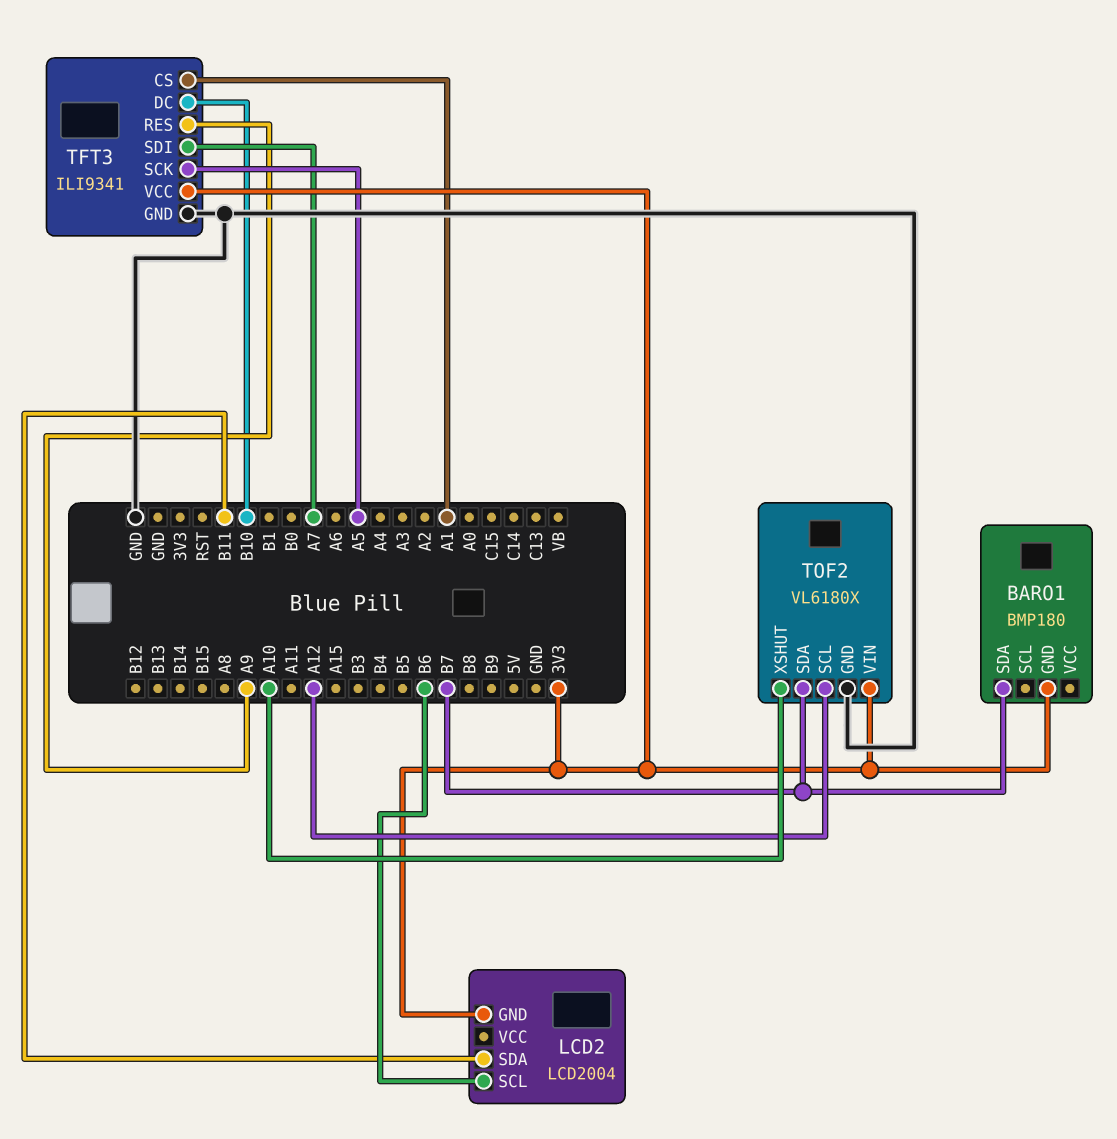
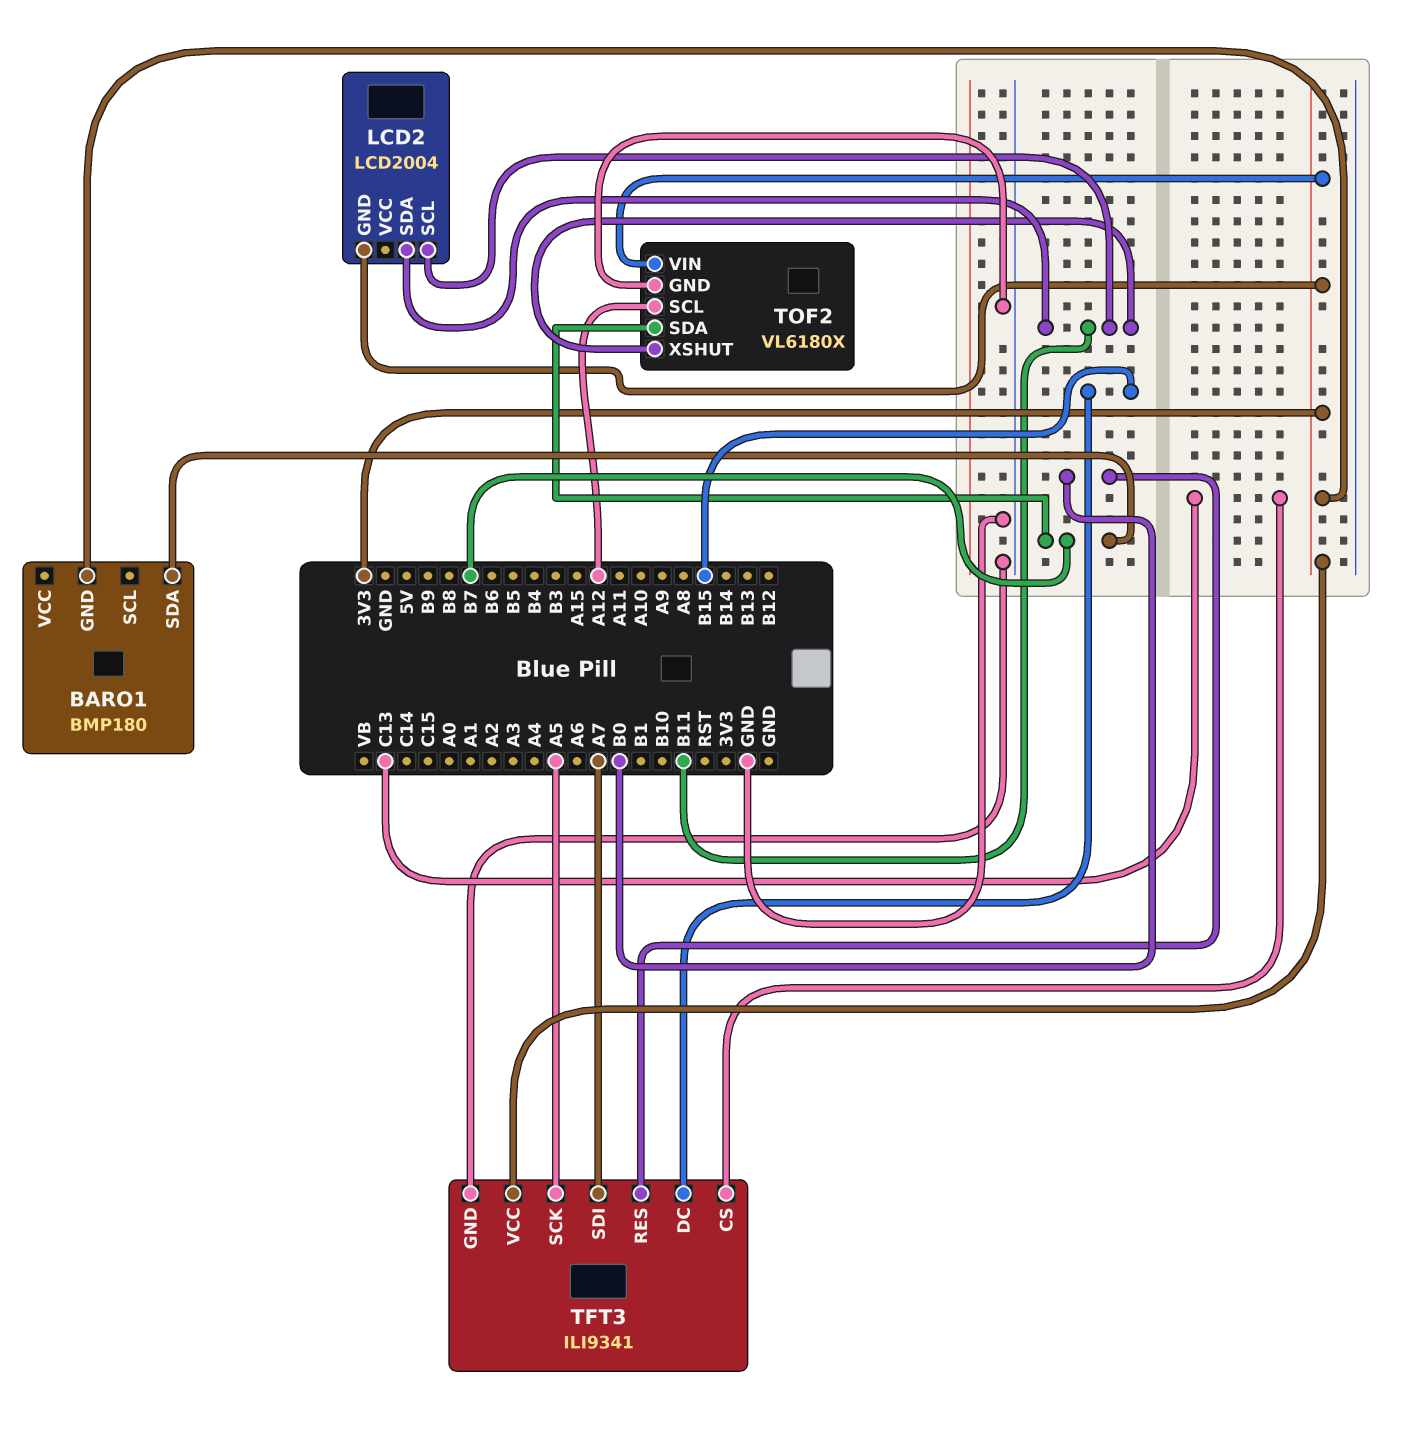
LCD2 pin SCL: B6 -> B11
TFT3 pin CS: A1 -> C13
TFT3 pin DC: B10 -> B15
TFT3 pin RES: A9 -> B0
TOF2 pin XSHUT: A10 -> B11

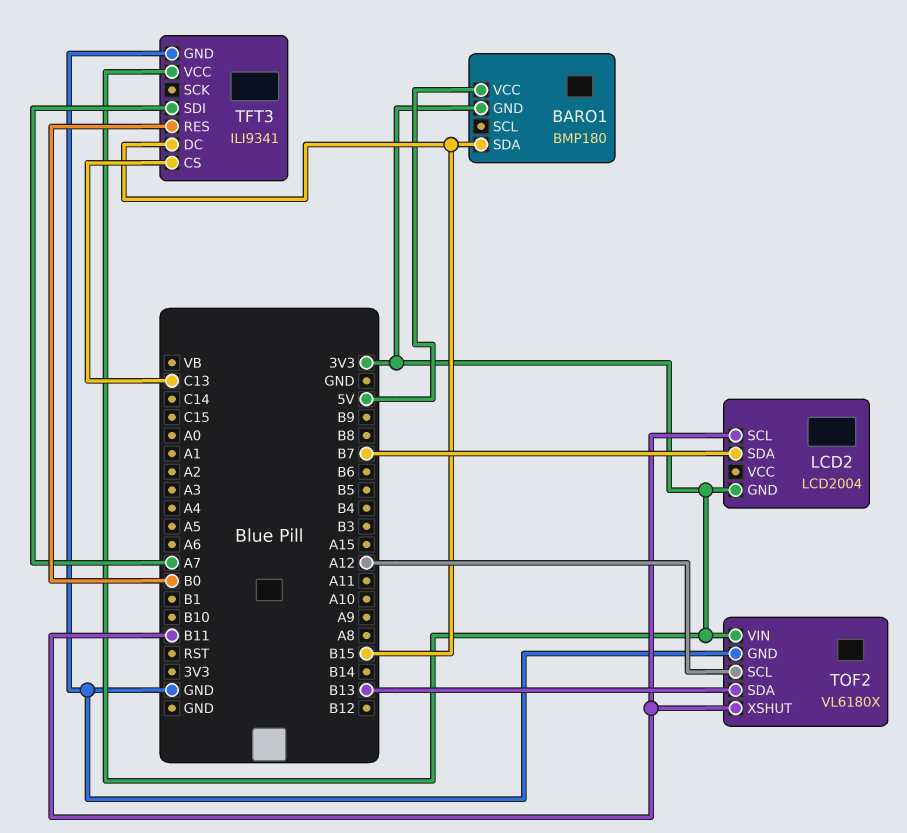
BARO1 pin SDA: B7 -> B15
BARO1 pin VCC: none -> 5V
LCD2 pin SDA: B11 -> B7
TFT3 pin SCK: A5 -> none
TOF2 pin SDA: B7 -> B13

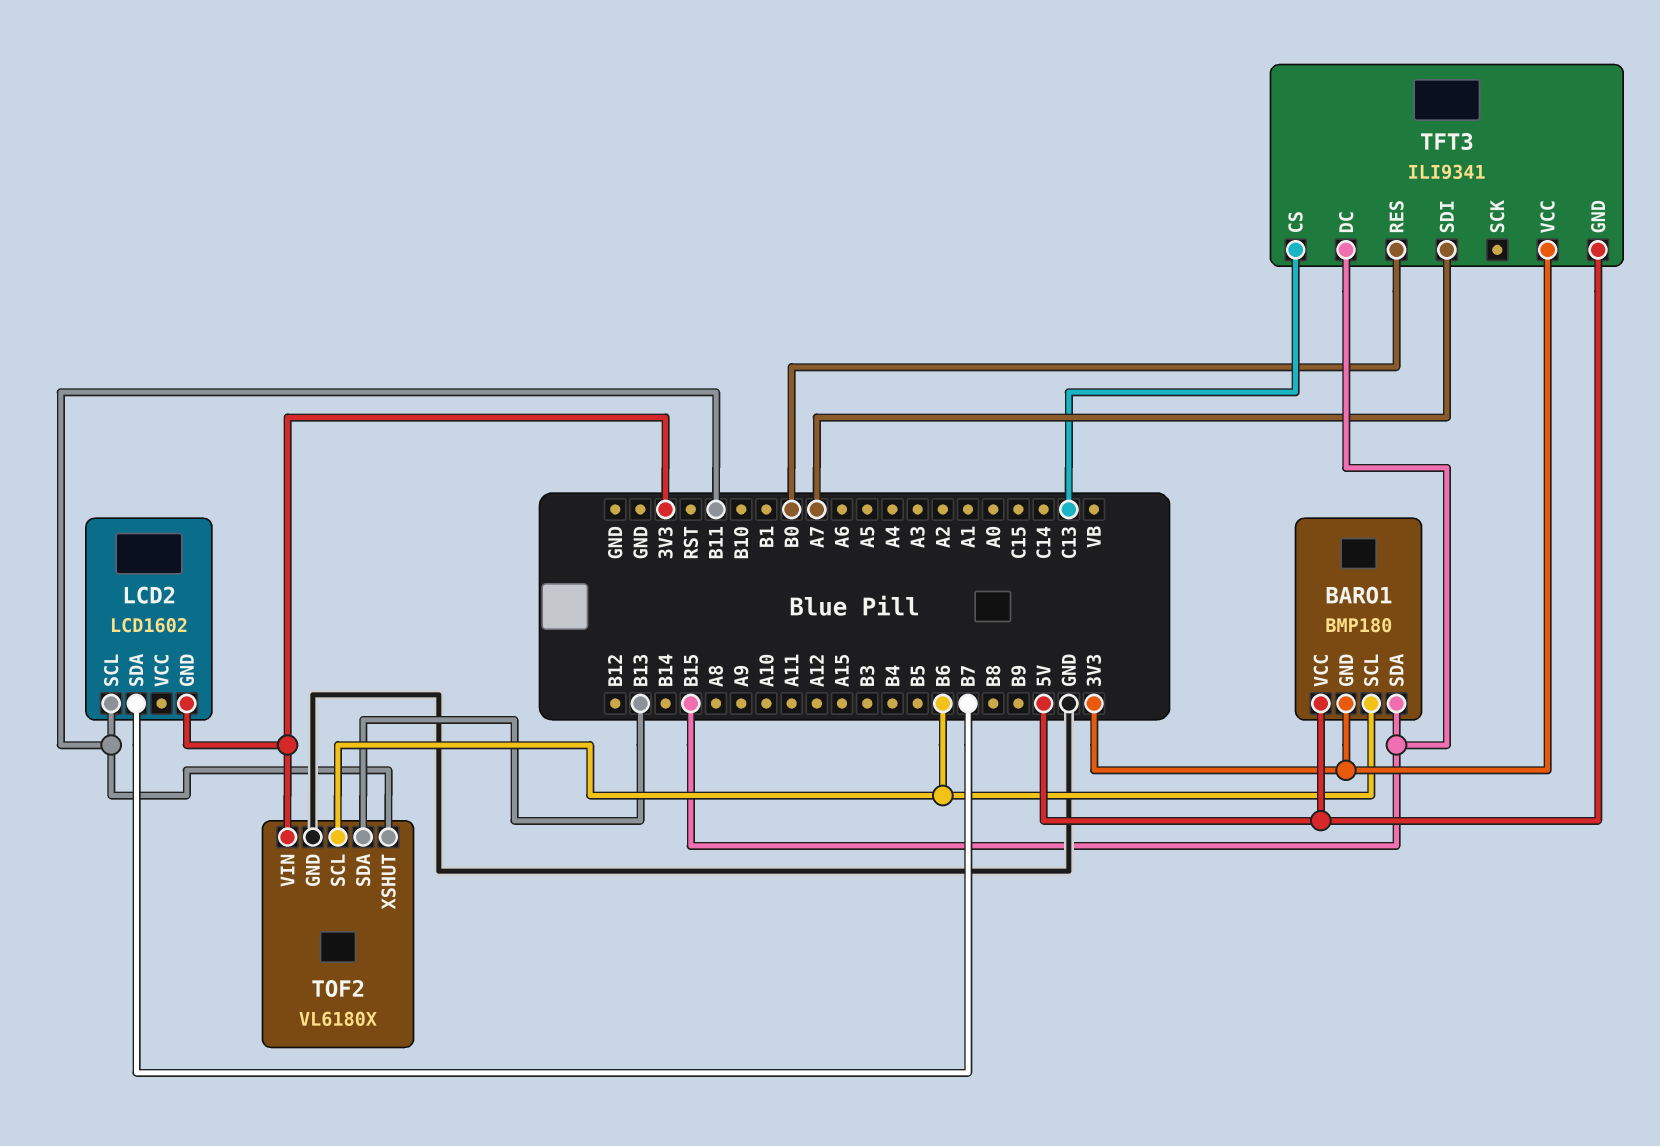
BARO1 pin SCL: none -> B6
LCD2: LCD2004 -> LCD1602
TFT3 pin GND: GND -> 5V
TOF2 pin SCL: A12 -> B6

